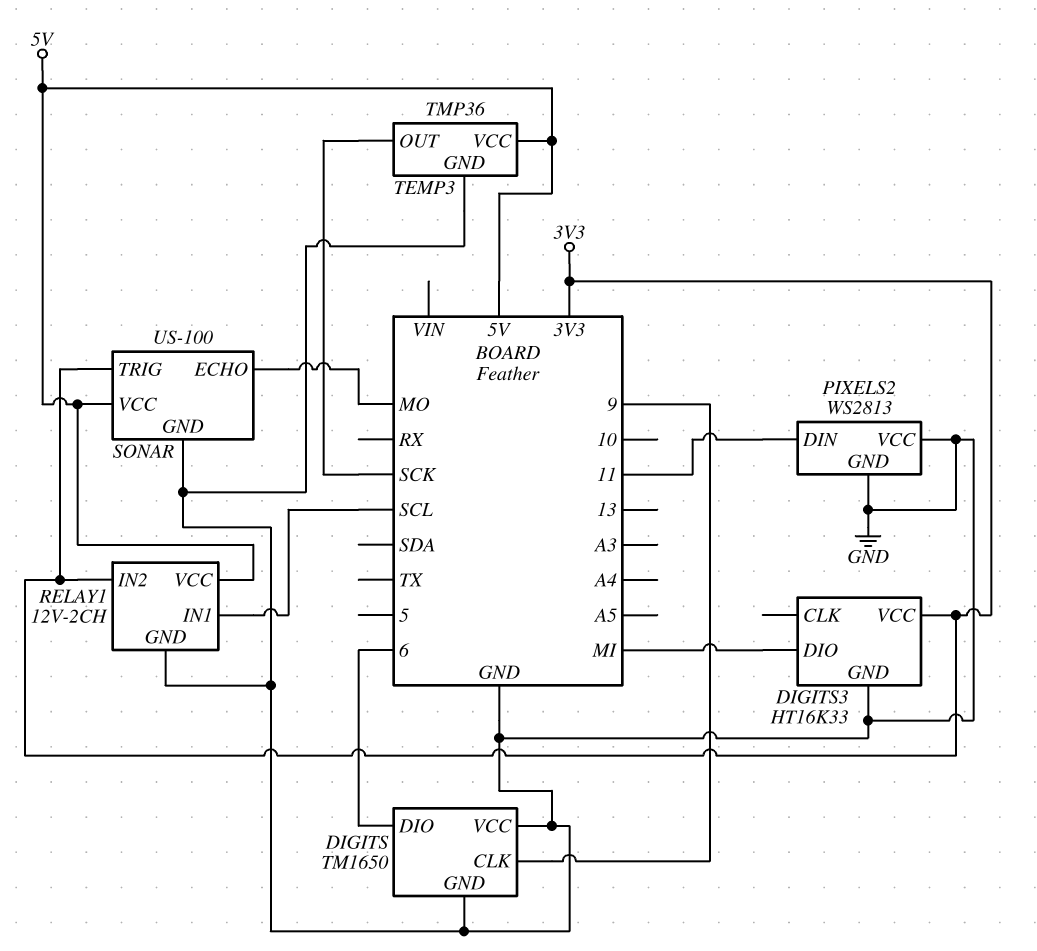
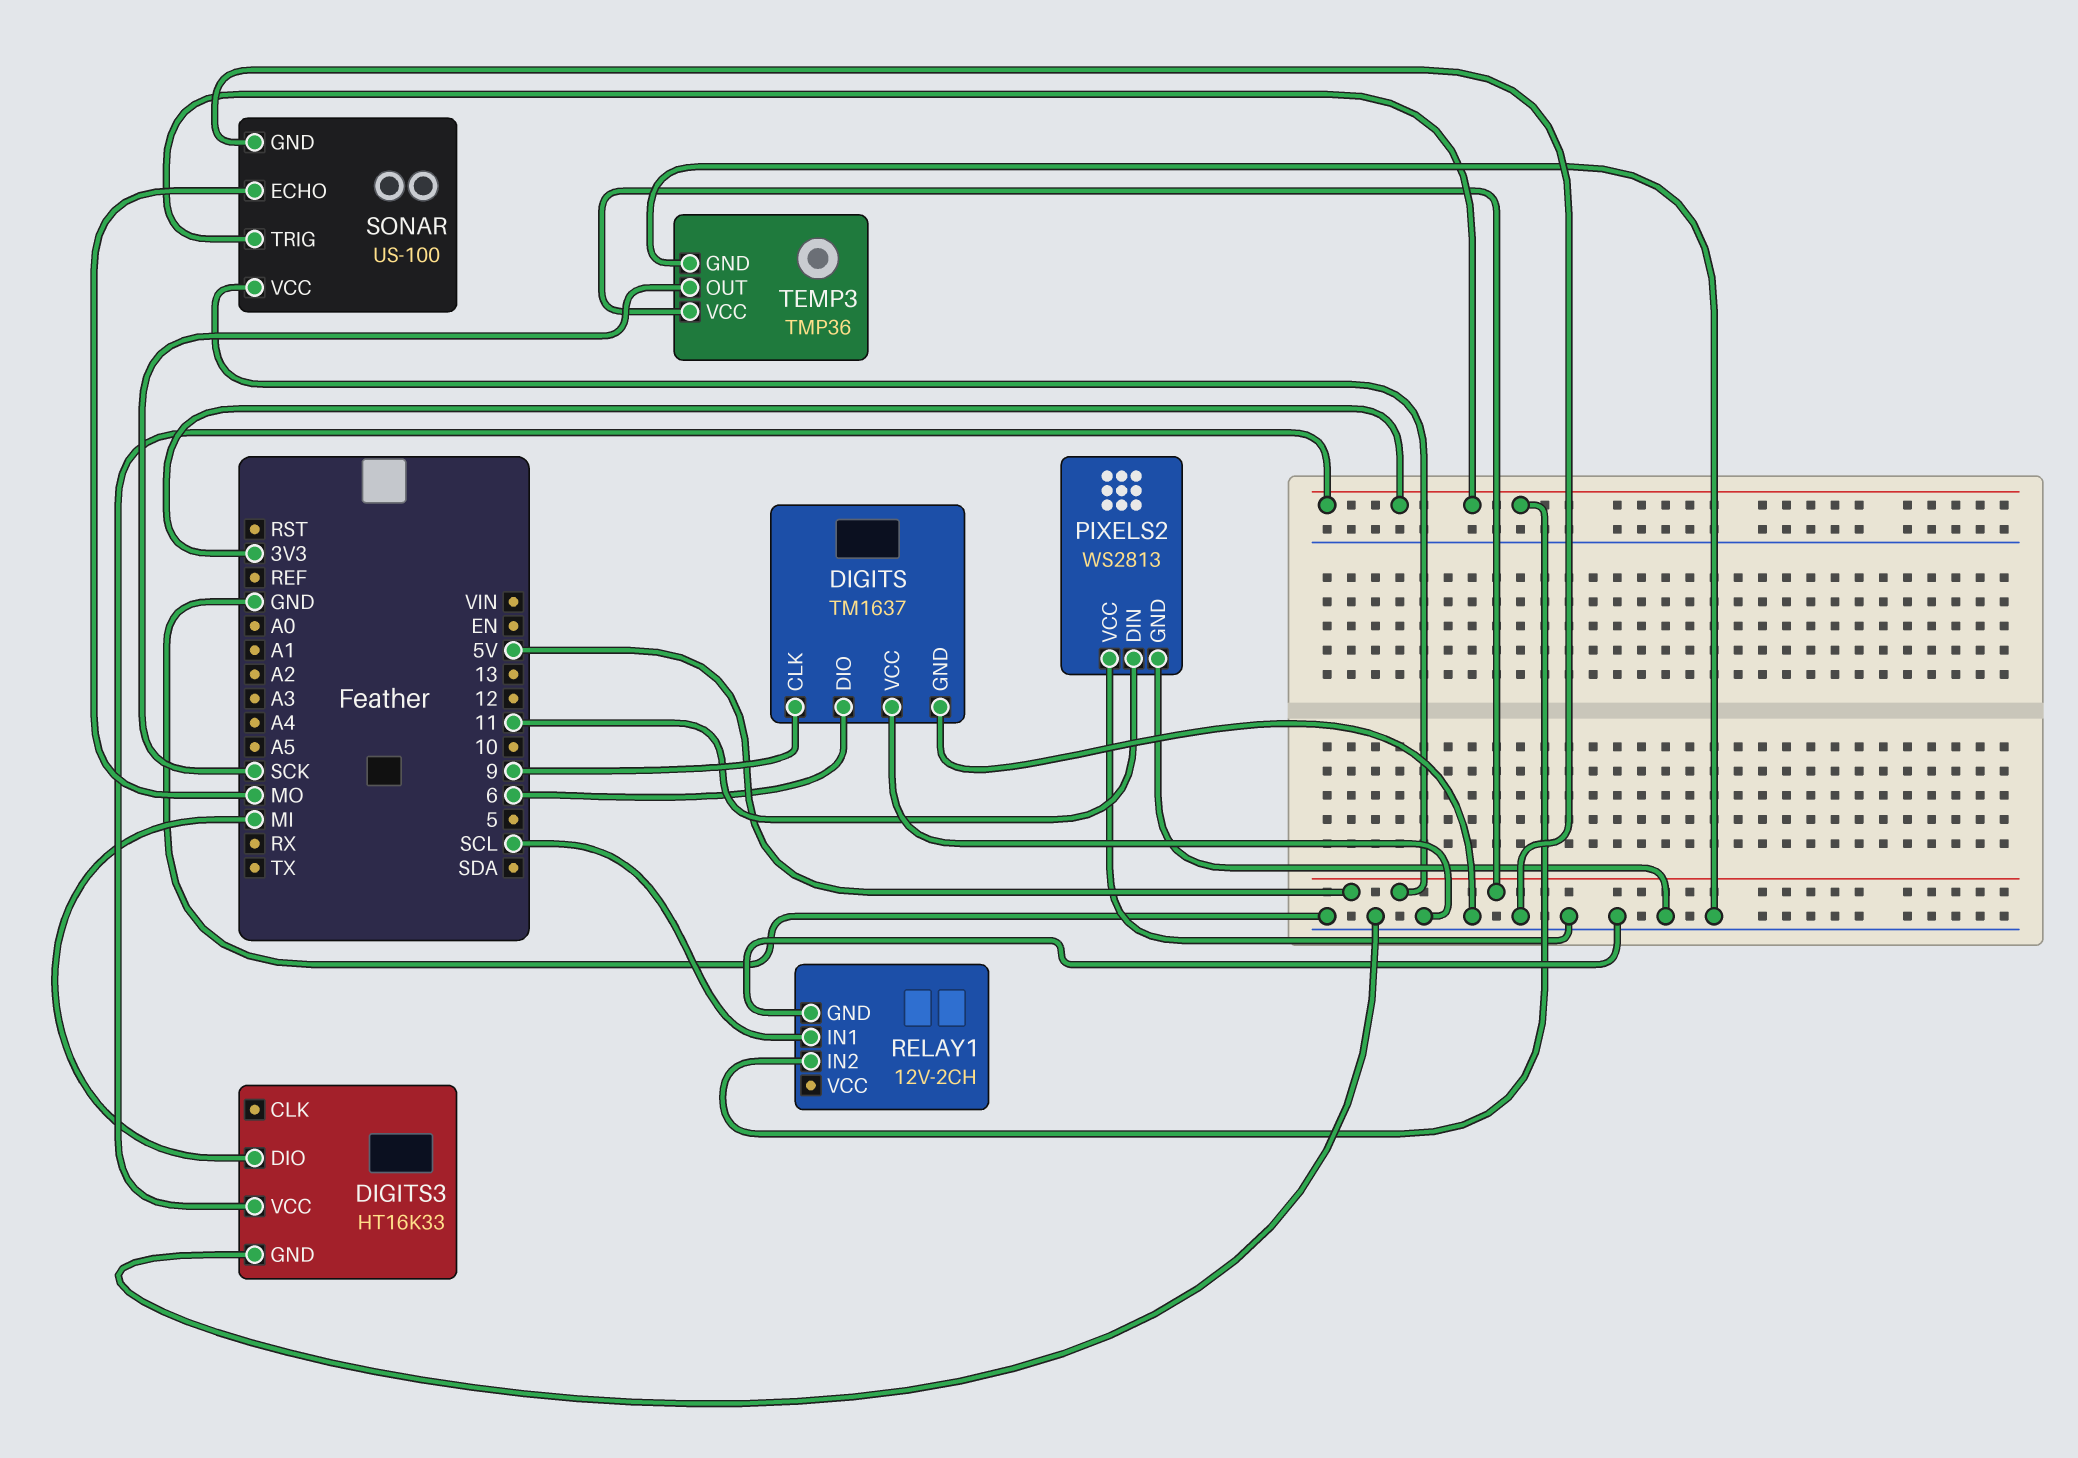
DIGITS: TM1650 -> TM1637
RELAY1 pin VCC: 5V -> none

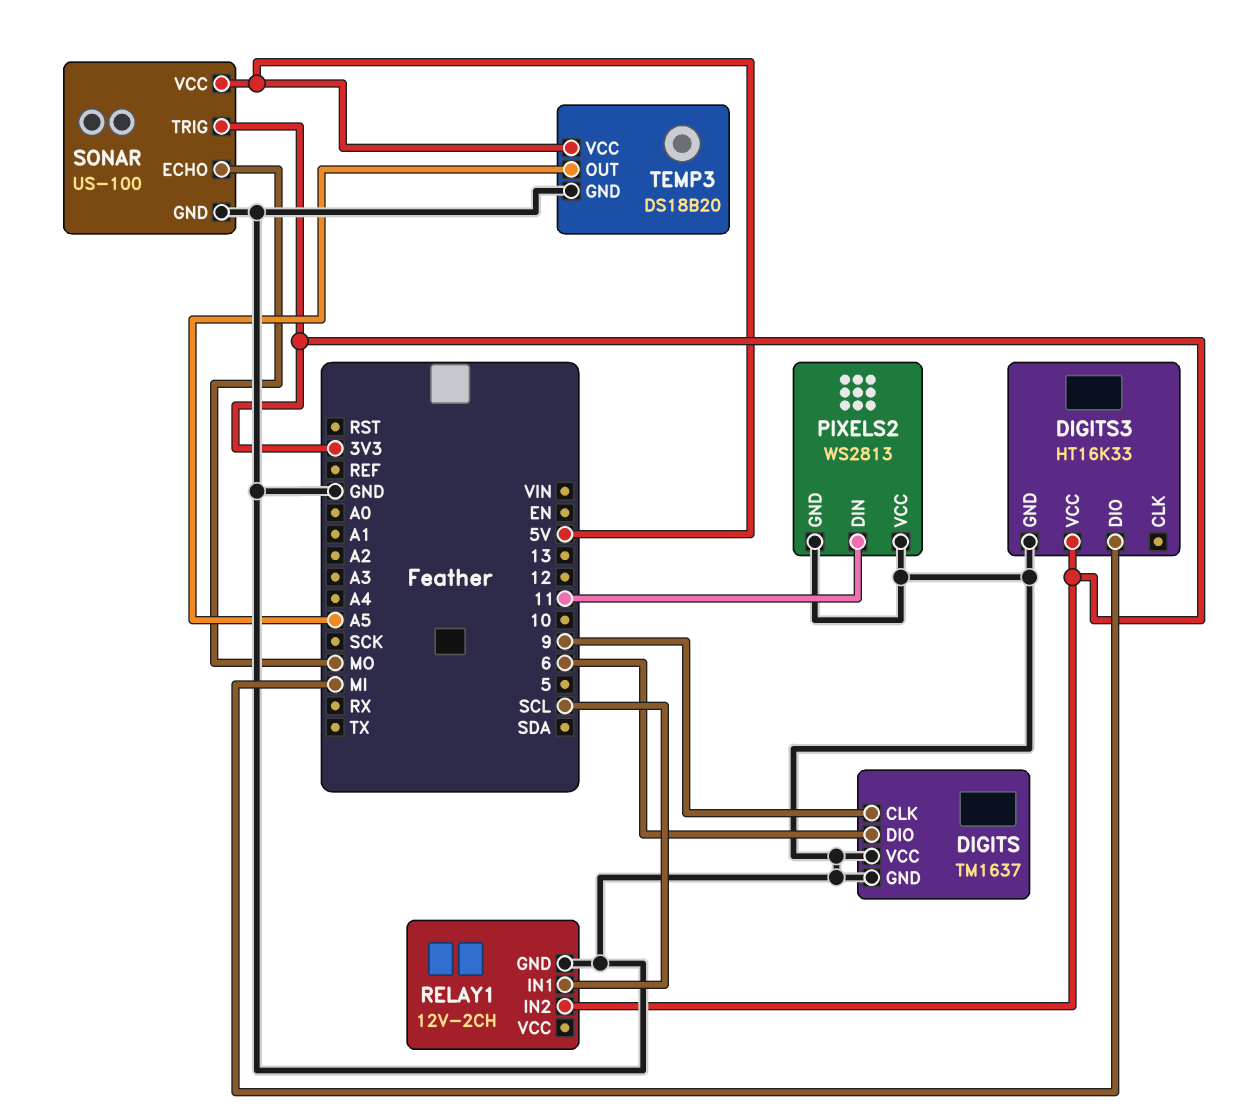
TEMP3: TMP36 -> DS18B20
TEMP3 pin OUT: SCK -> A5

